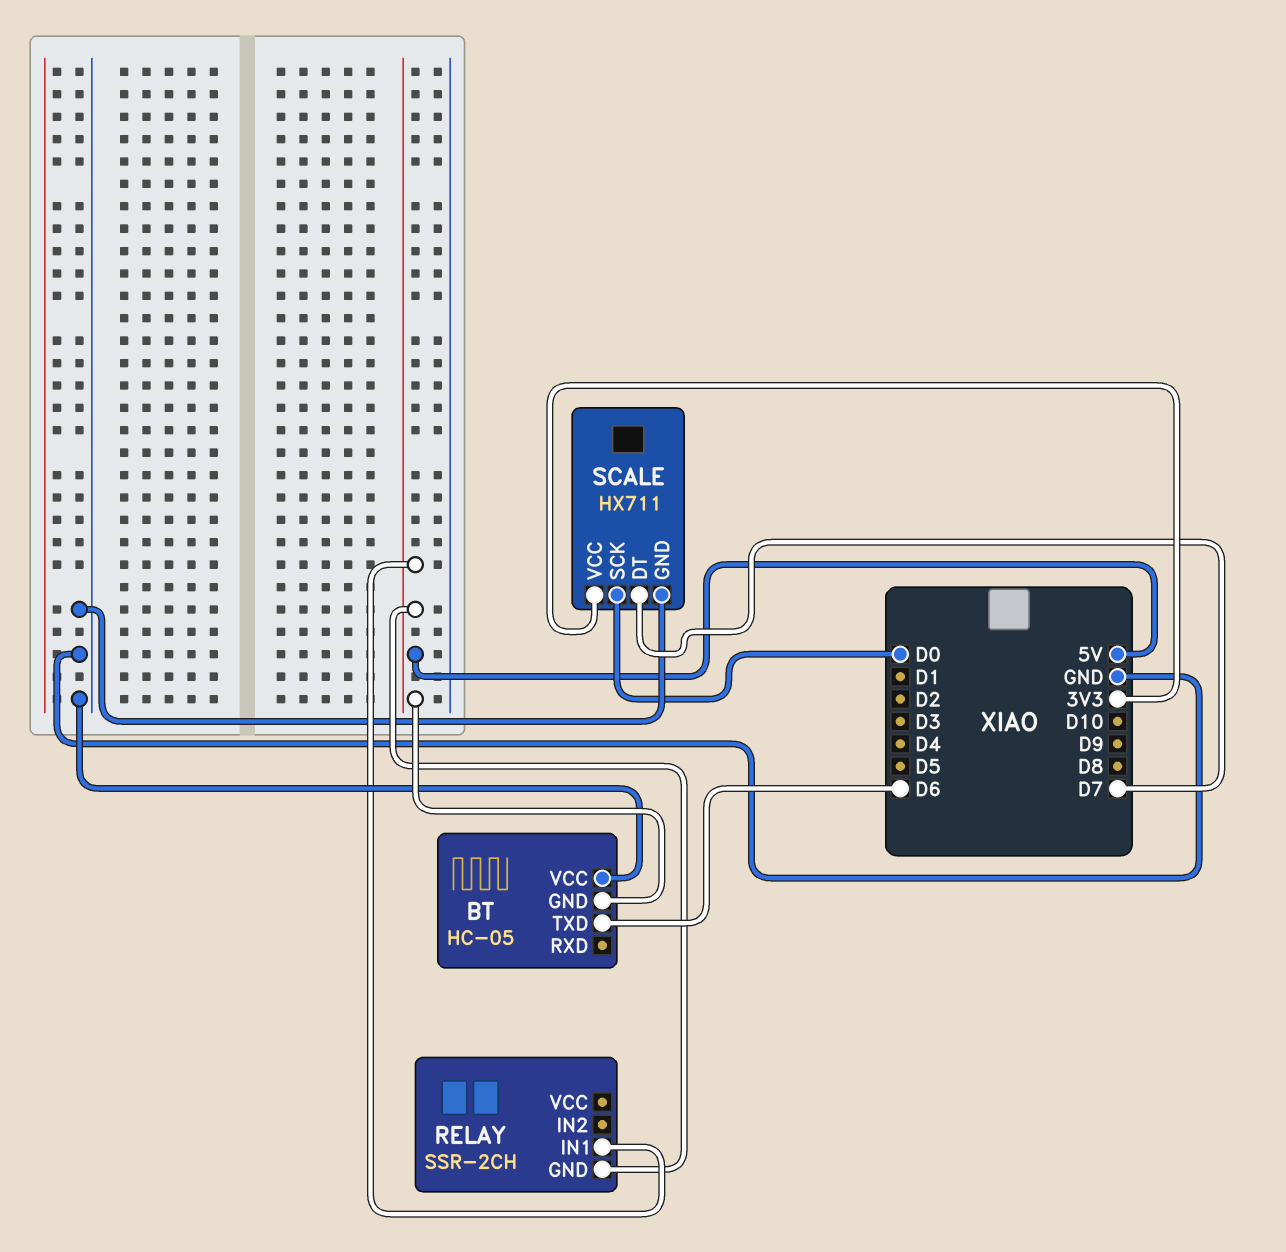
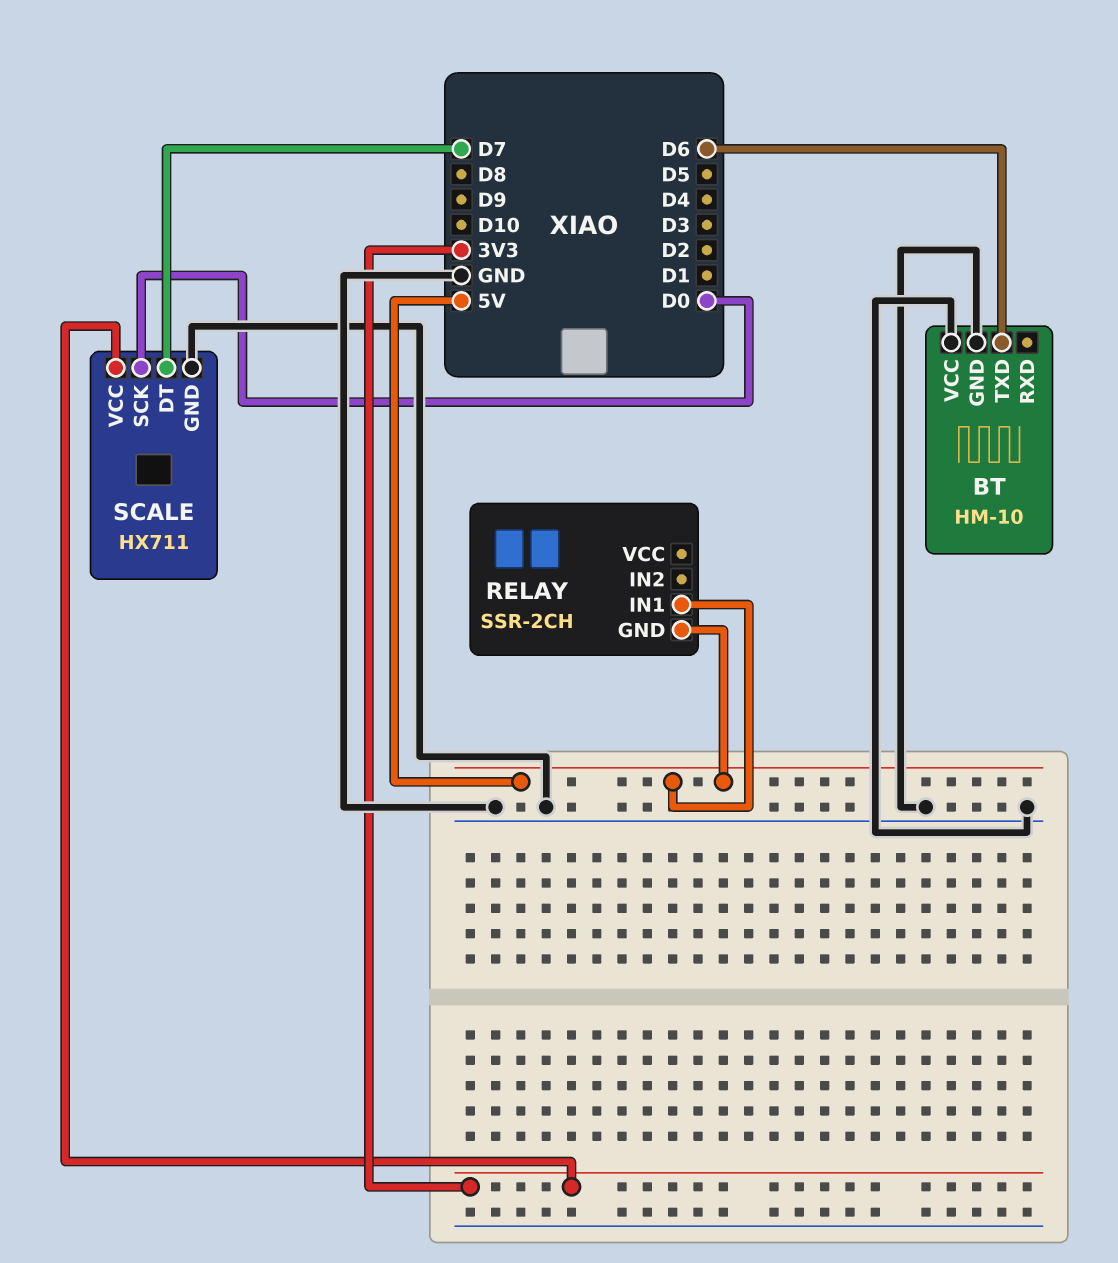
BT: HC-05 -> HM-10
BT pin GND: 5V -> GND

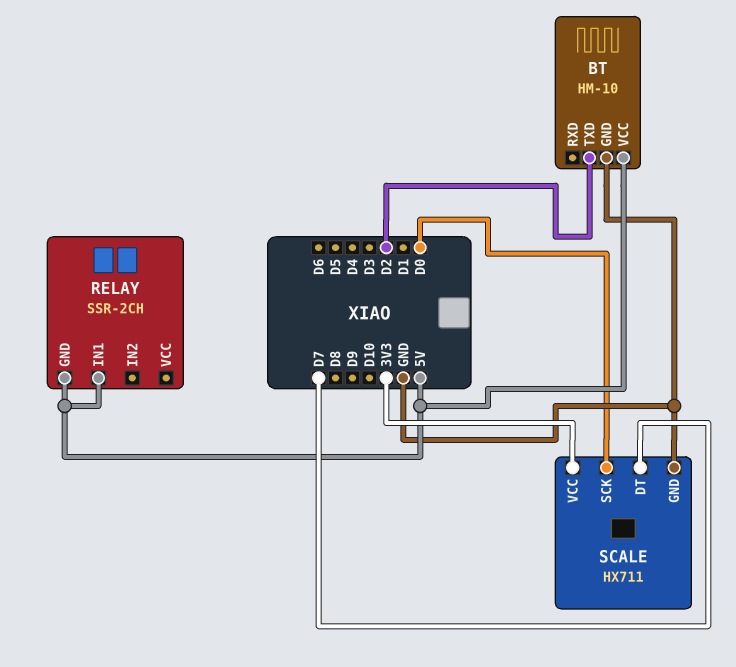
BT pin TXD: D6 -> D2
BT pin VCC: GND -> 5V

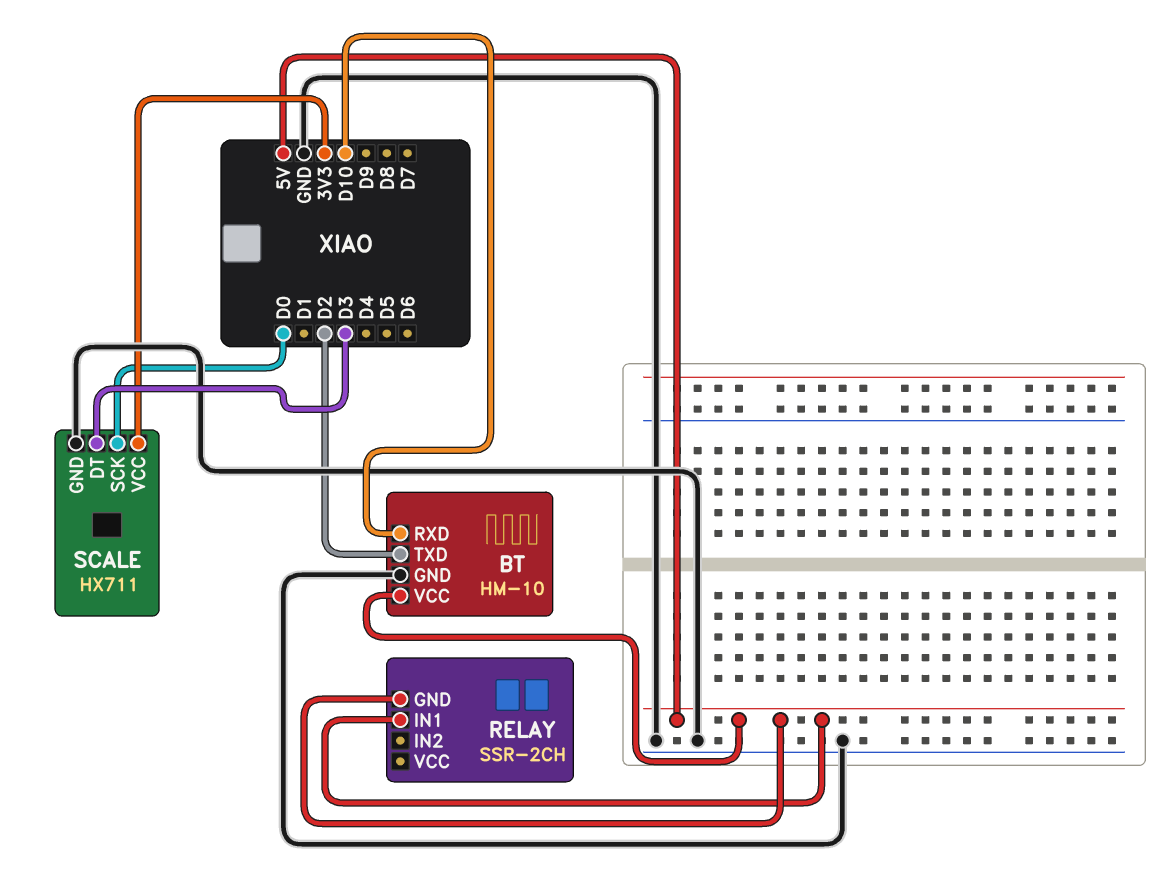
BT pin RXD: none -> D10
SCALE pin DT: D7 -> D3

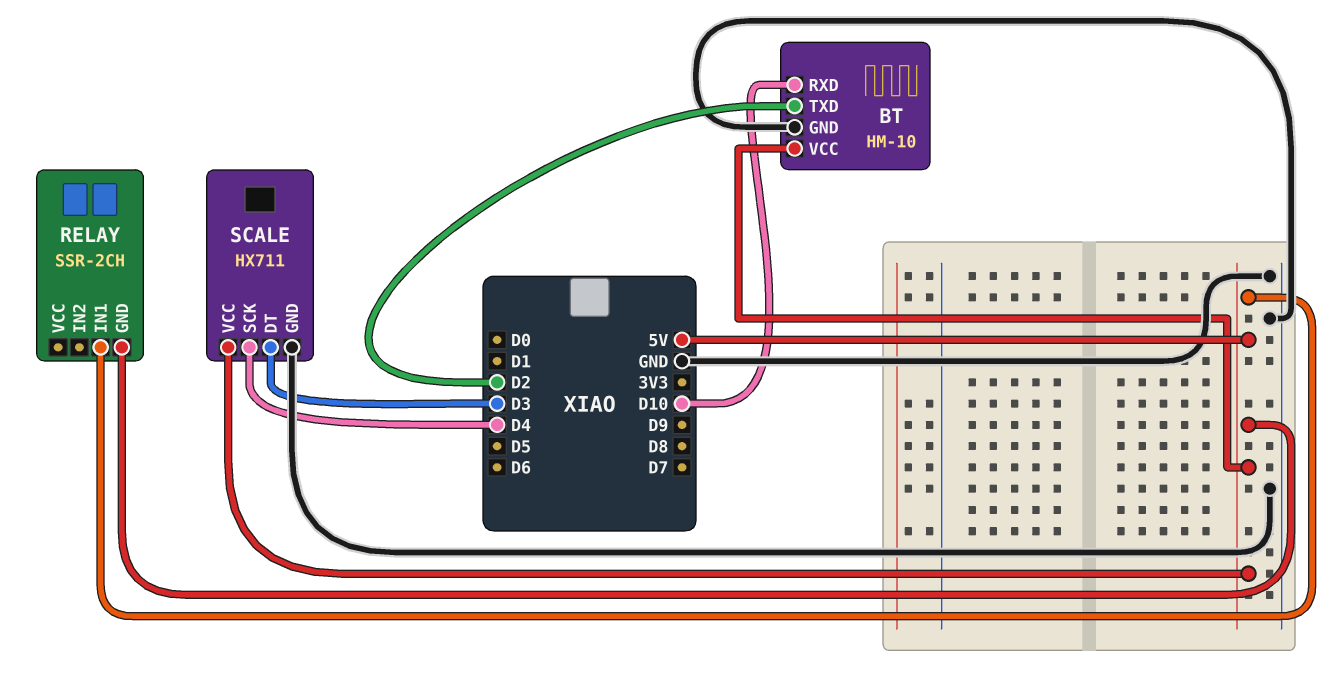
SCALE pin SCK: D0 -> D4
SCALE pin VCC: 3V3 -> 5V

